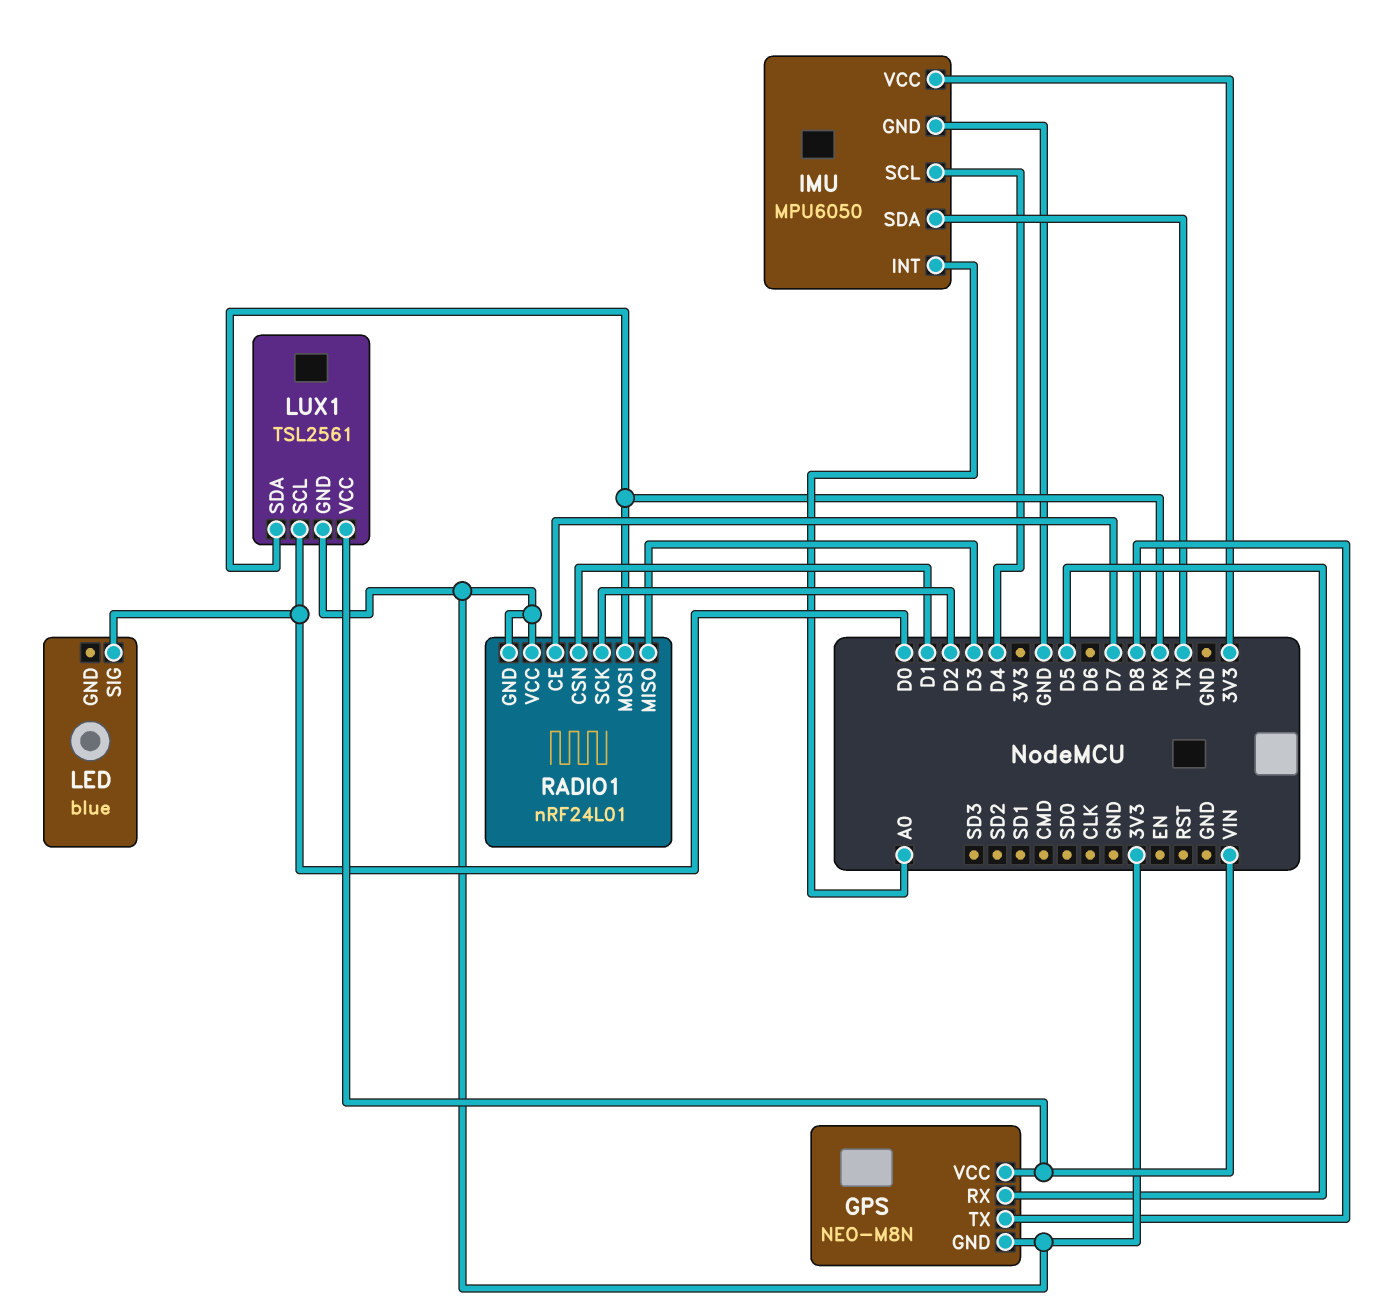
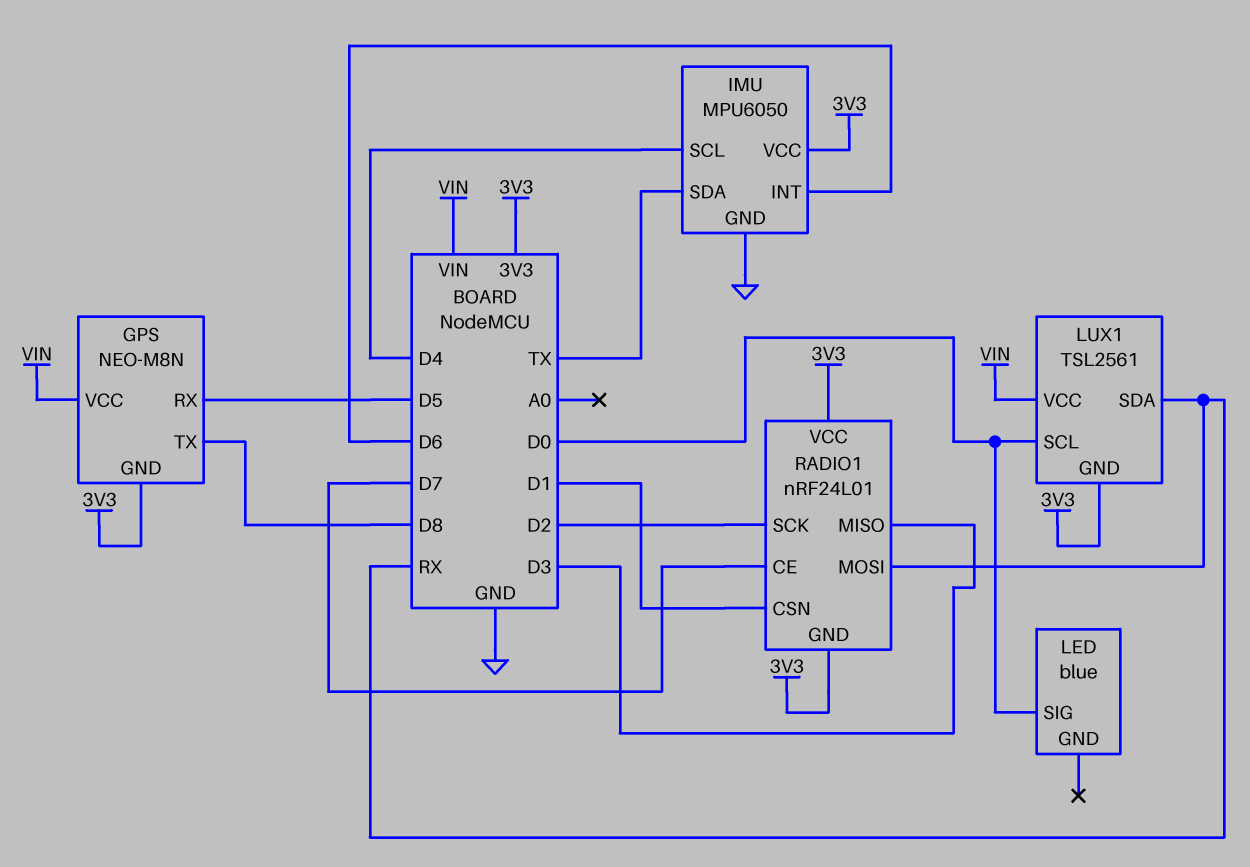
IMU pin INT: A0 -> D6

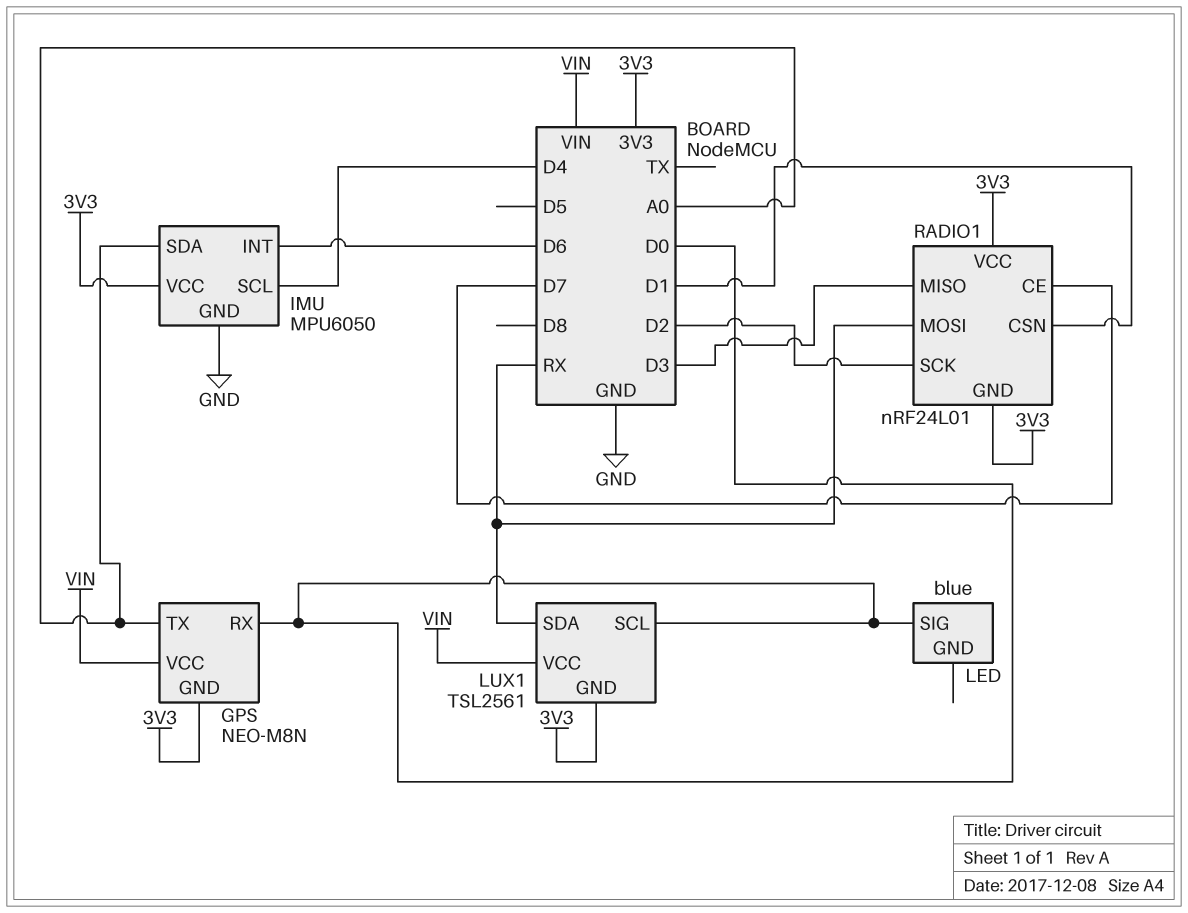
GPS pin RX: D5 -> D0
GPS pin TX: D8 -> A0
IMU pin SDA: TX -> A0

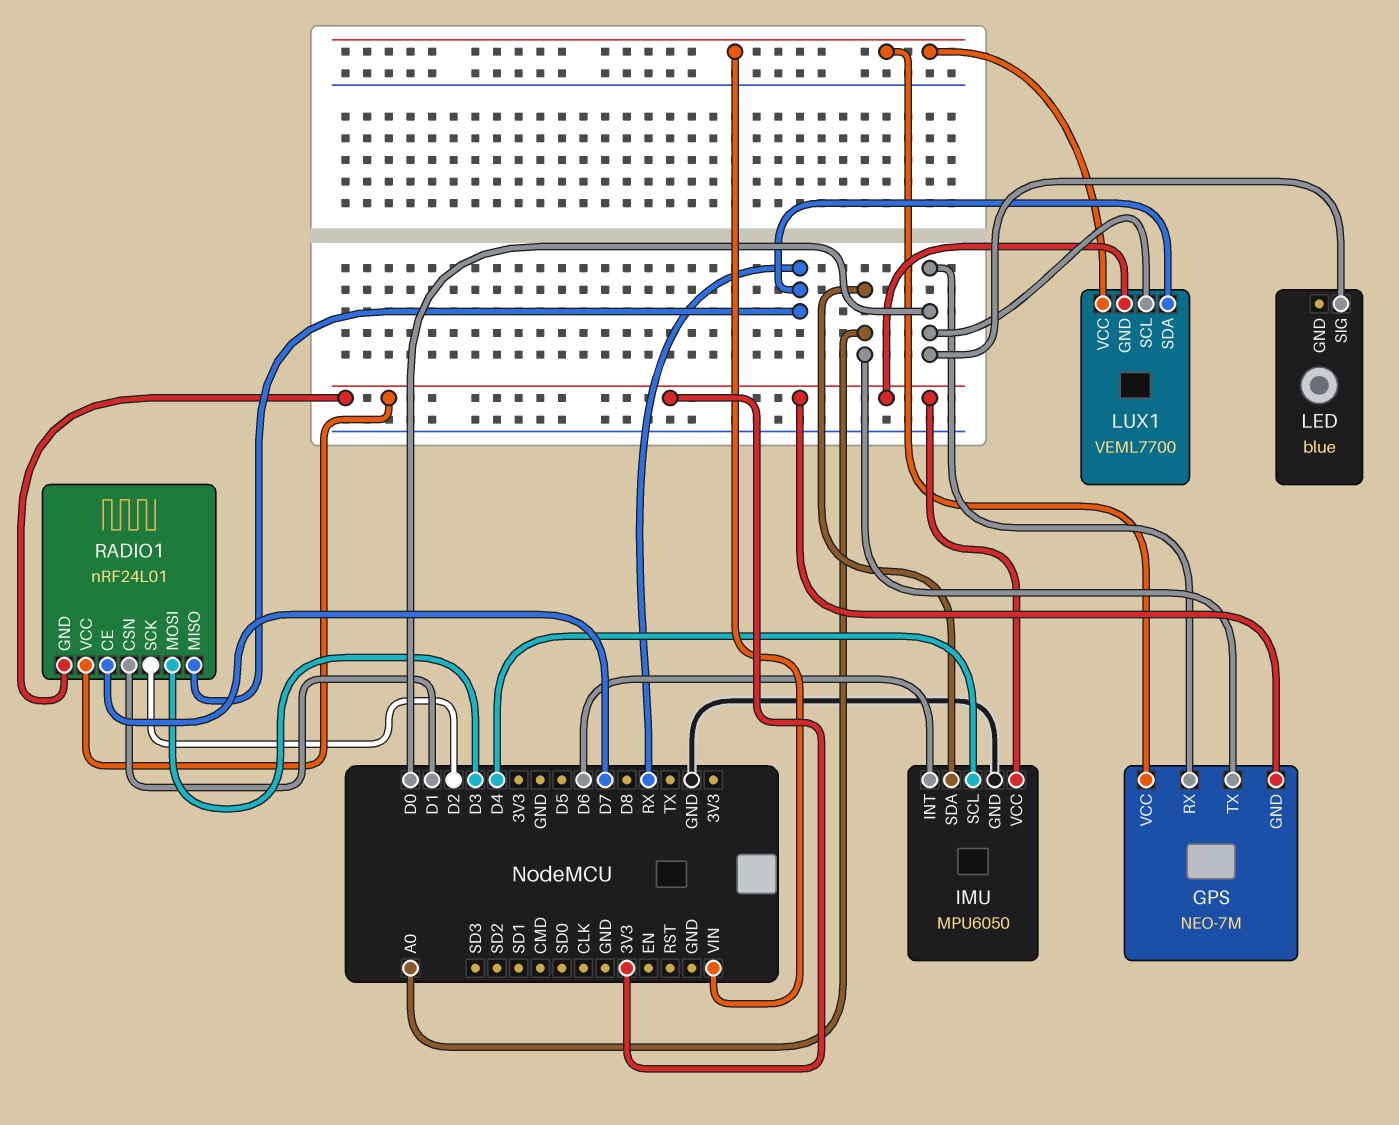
GPS: NEO-M8N -> NEO-7M
LUX1: TSL2561 -> VEML7700
RADIO1 pin MISO: D3 -> RX
RADIO1 pin MOSI: RX -> D3

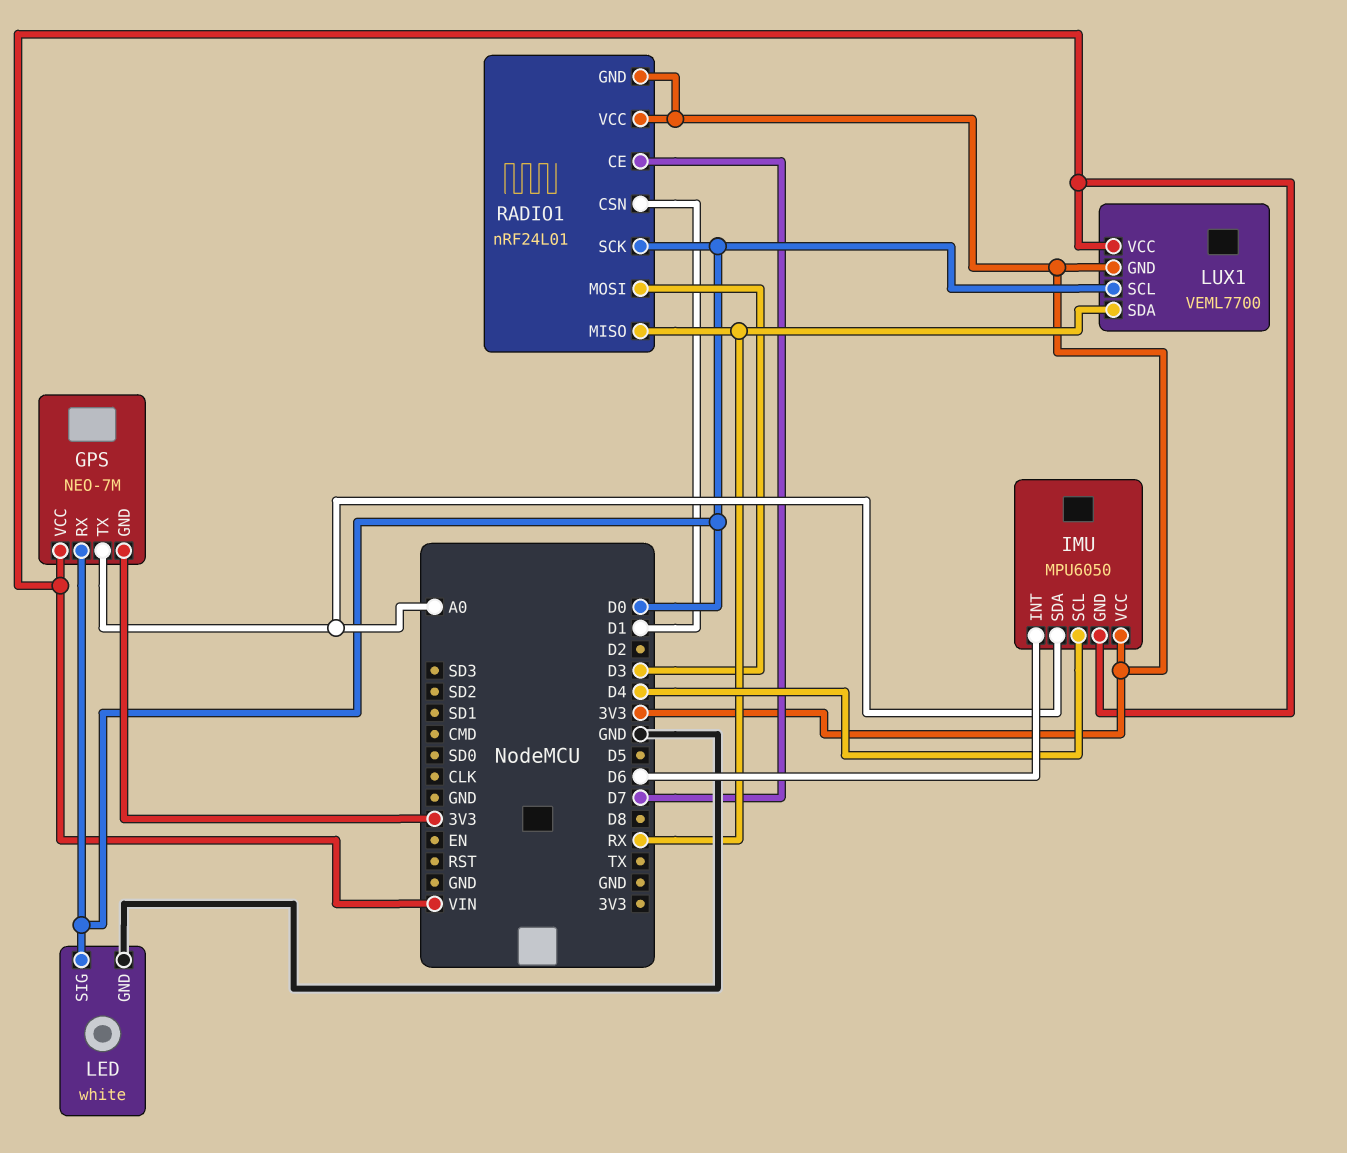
IMU pin GND: GND -> VIN
LED: blue -> white
LED pin GND: none -> GND
RADIO1 pin SCK: D2 -> D0

